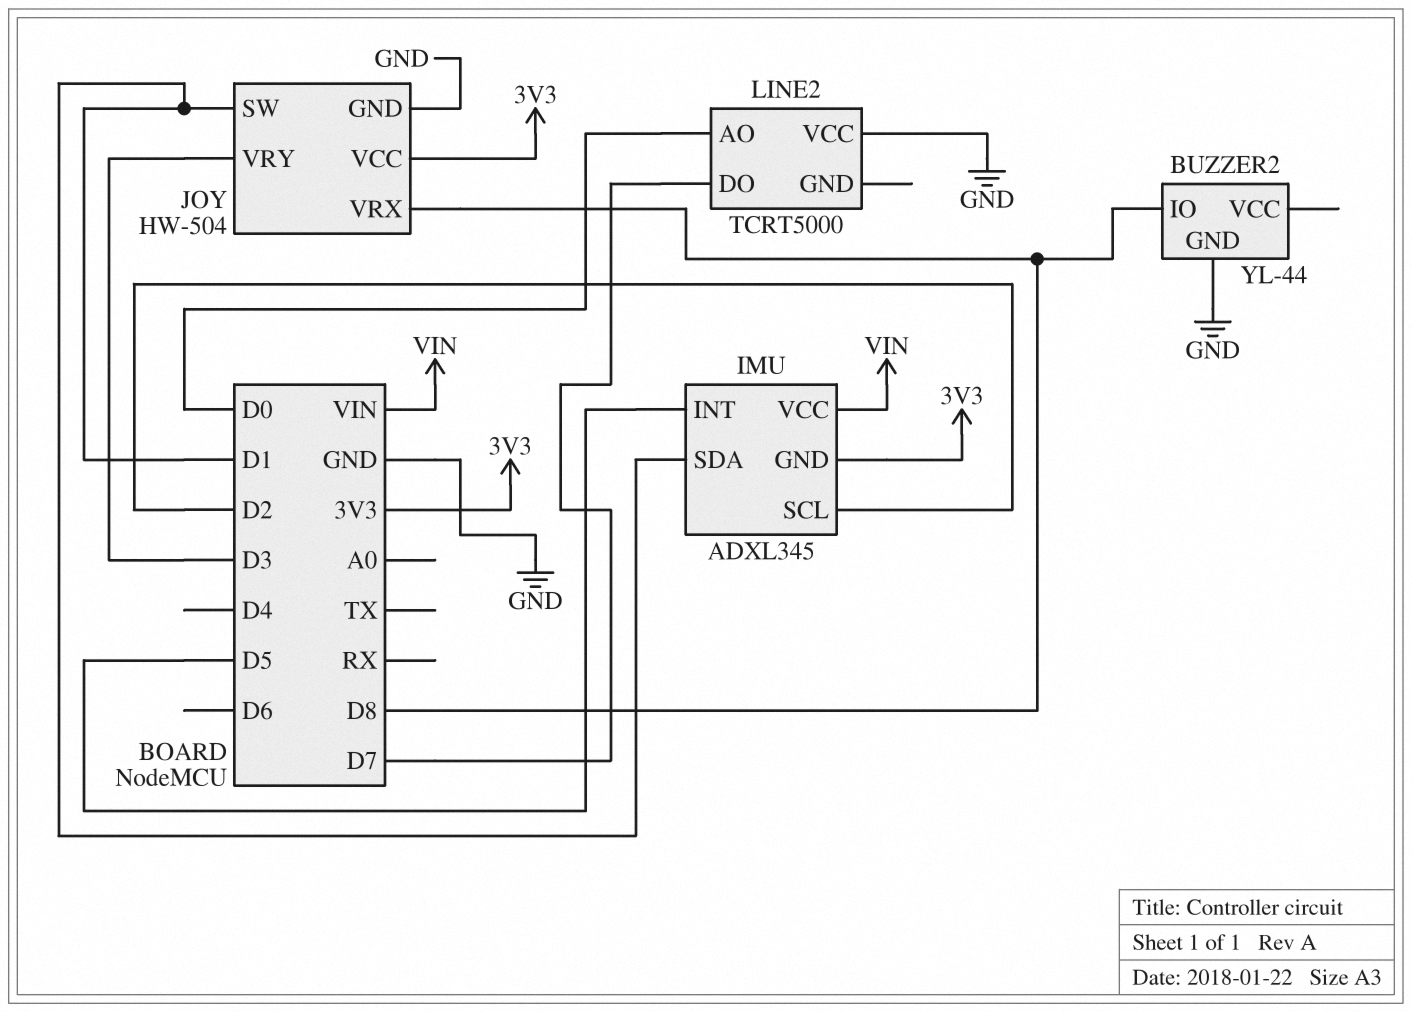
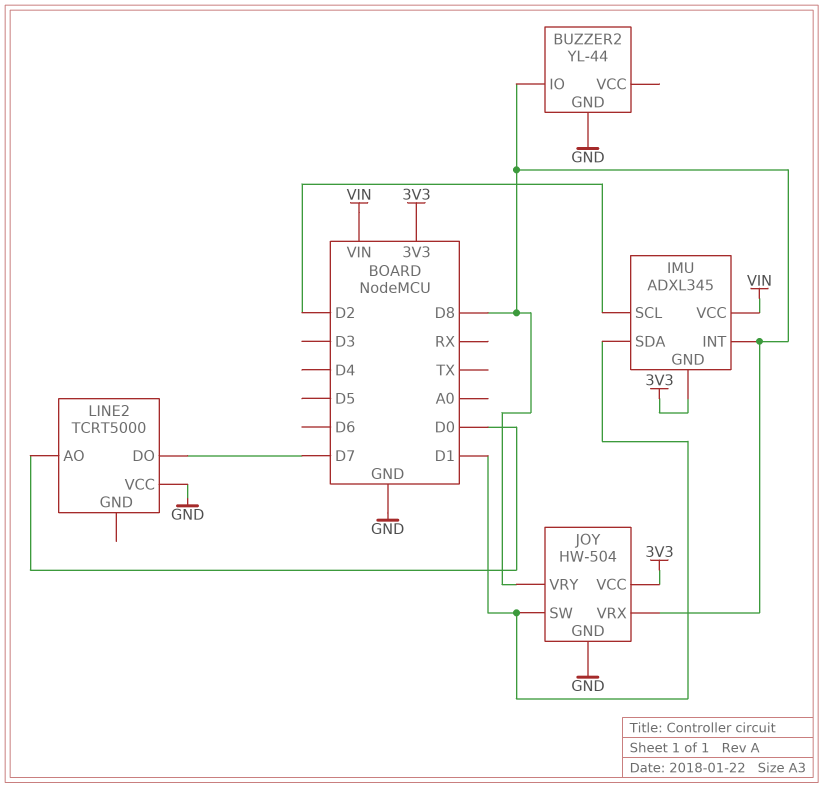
IMU pin INT: D5 -> D8
JOY pin VRY: D3 -> D8

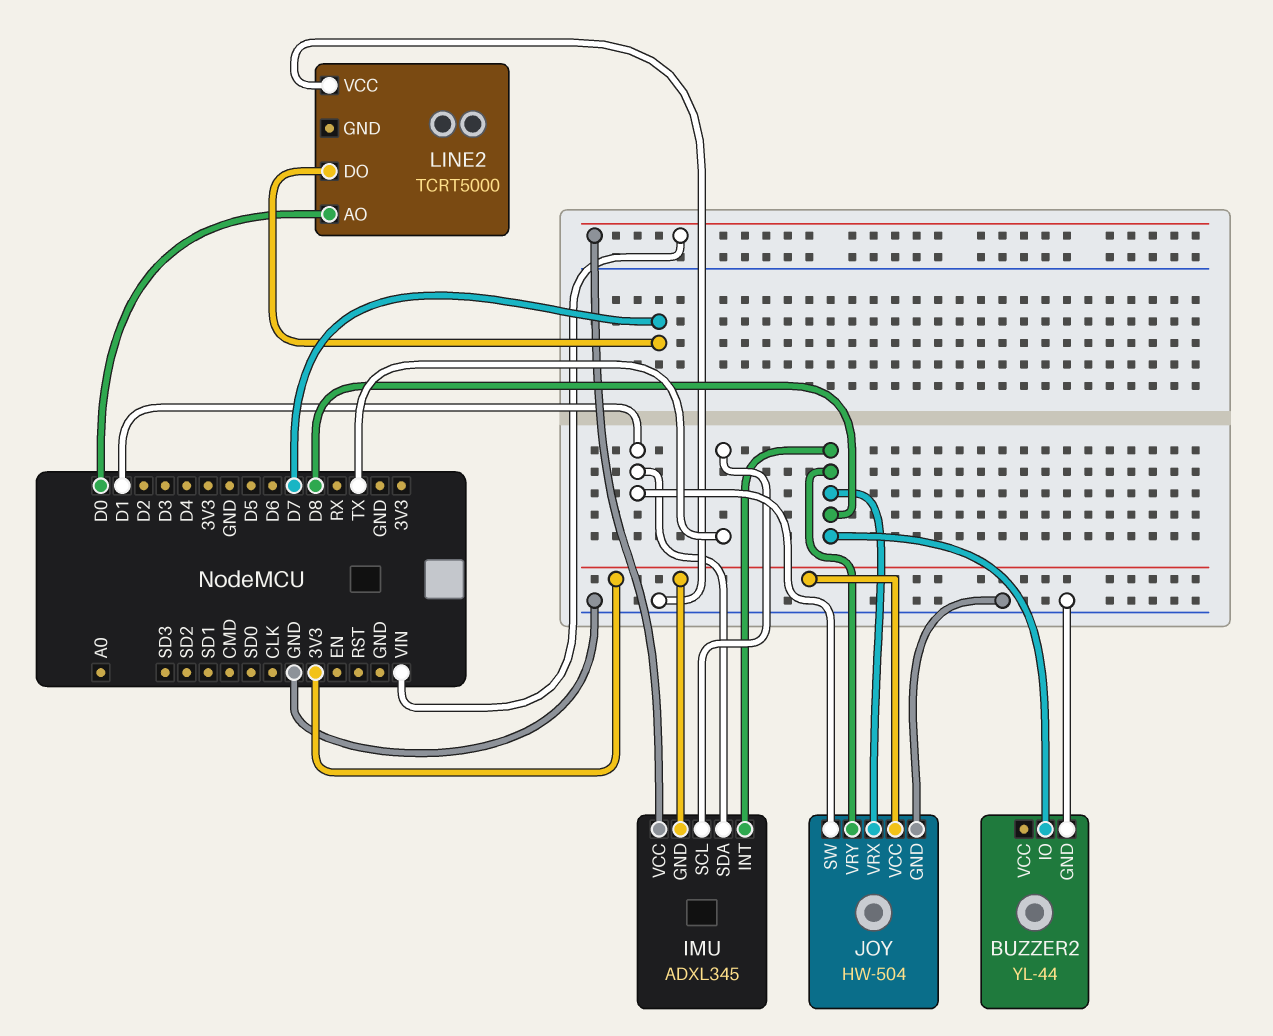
IMU pin SCL: D2 -> TX

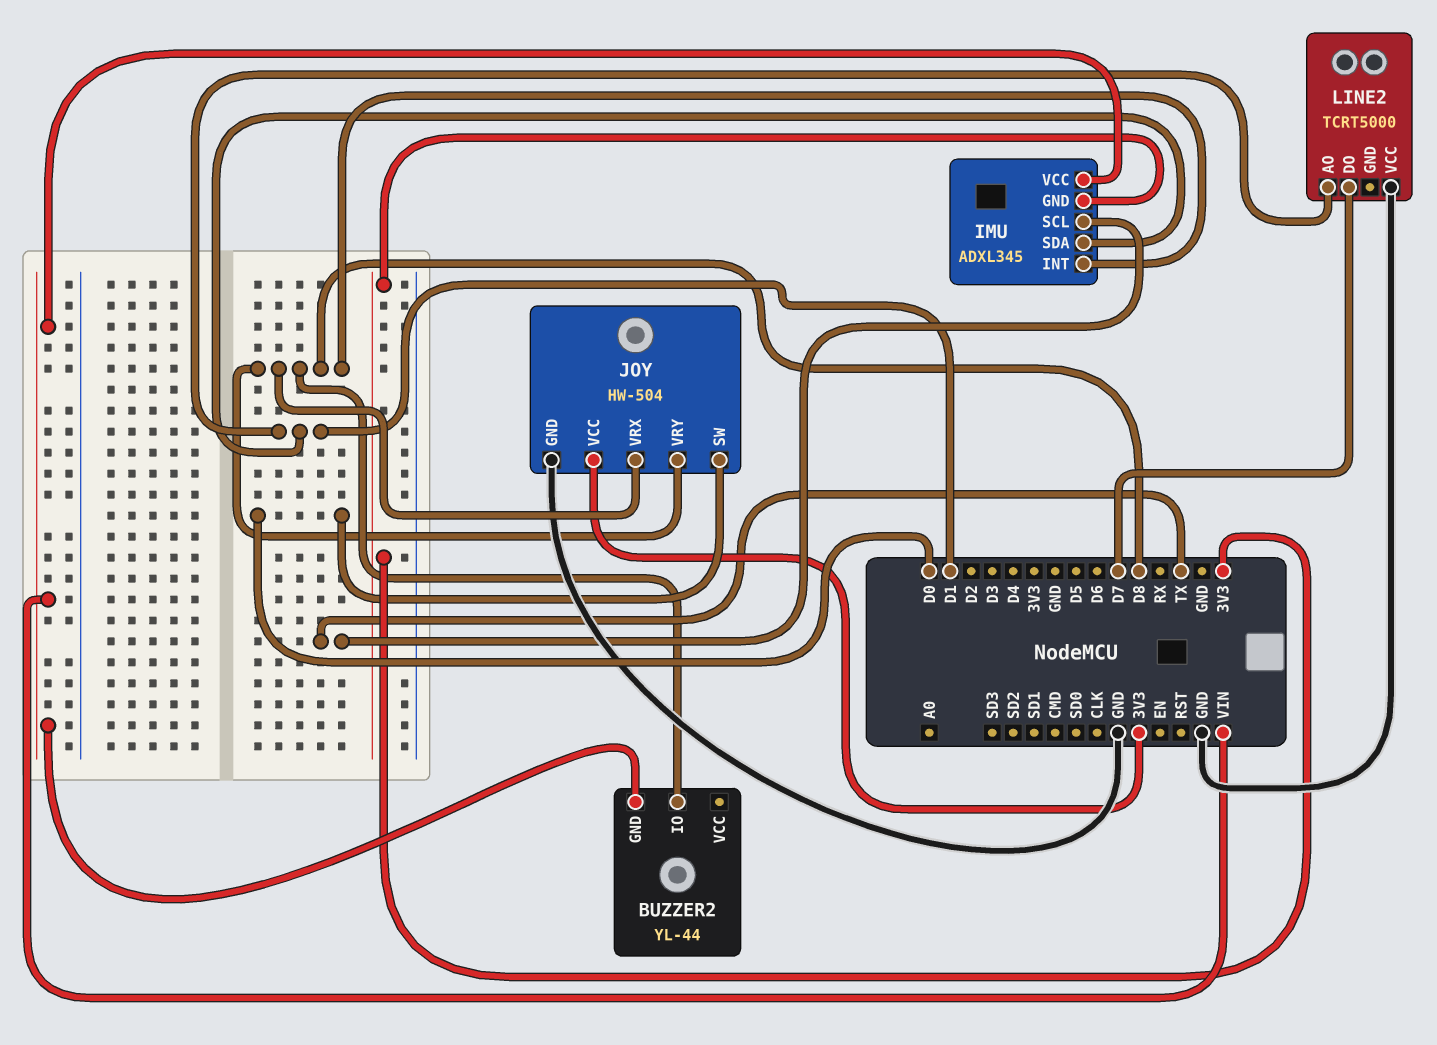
BUZZER2 pin GND: GND -> VIN
JOY pin SW: D1 -> D0
LINE2 pin AO: D0 -> D1

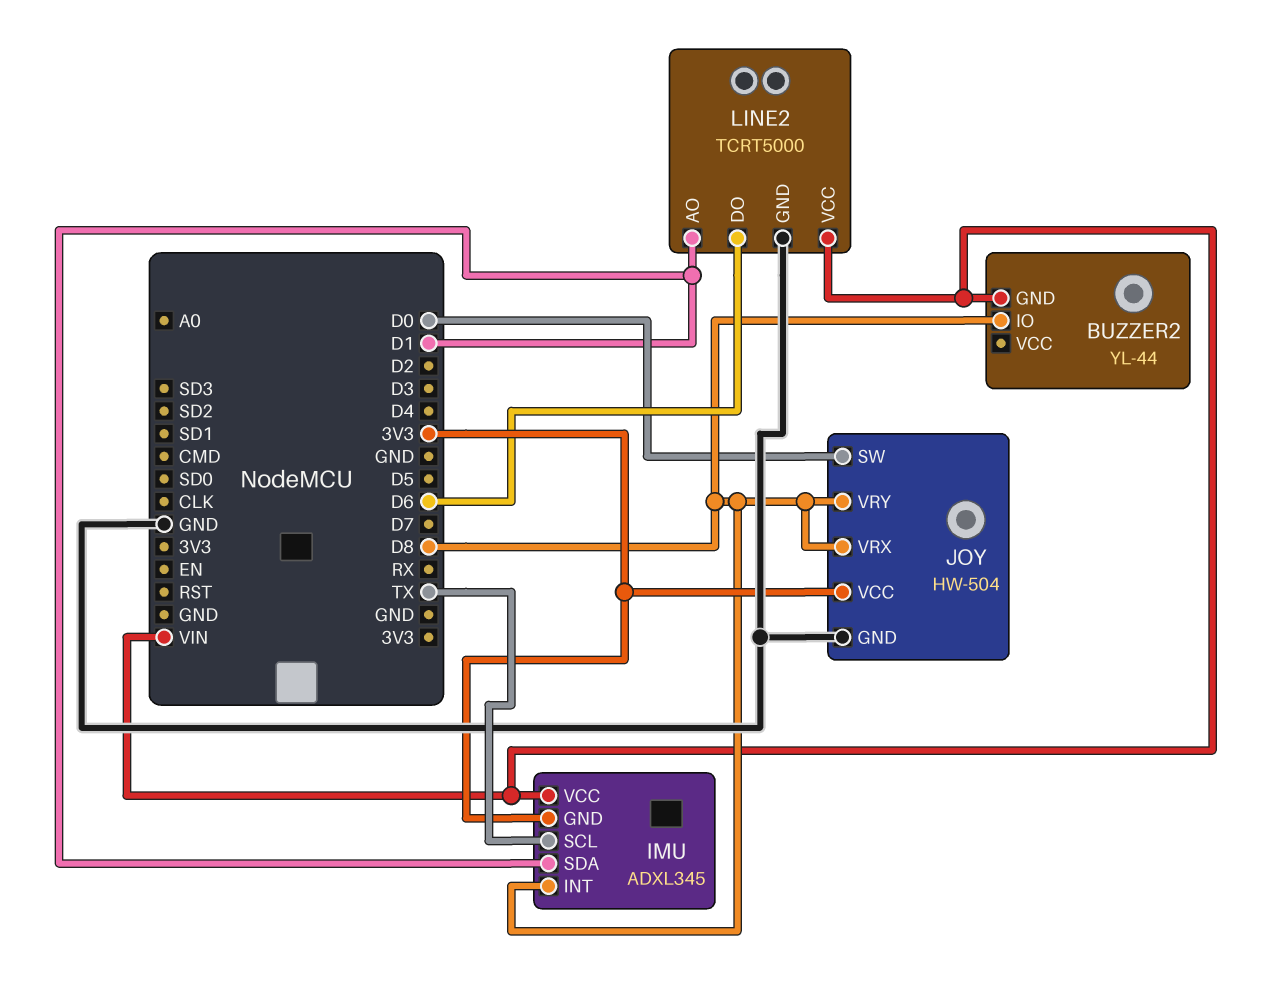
LINE2 pin DO: D7 -> D6
LINE2 pin GND: none -> GND
LINE2 pin VCC: GND -> VIN

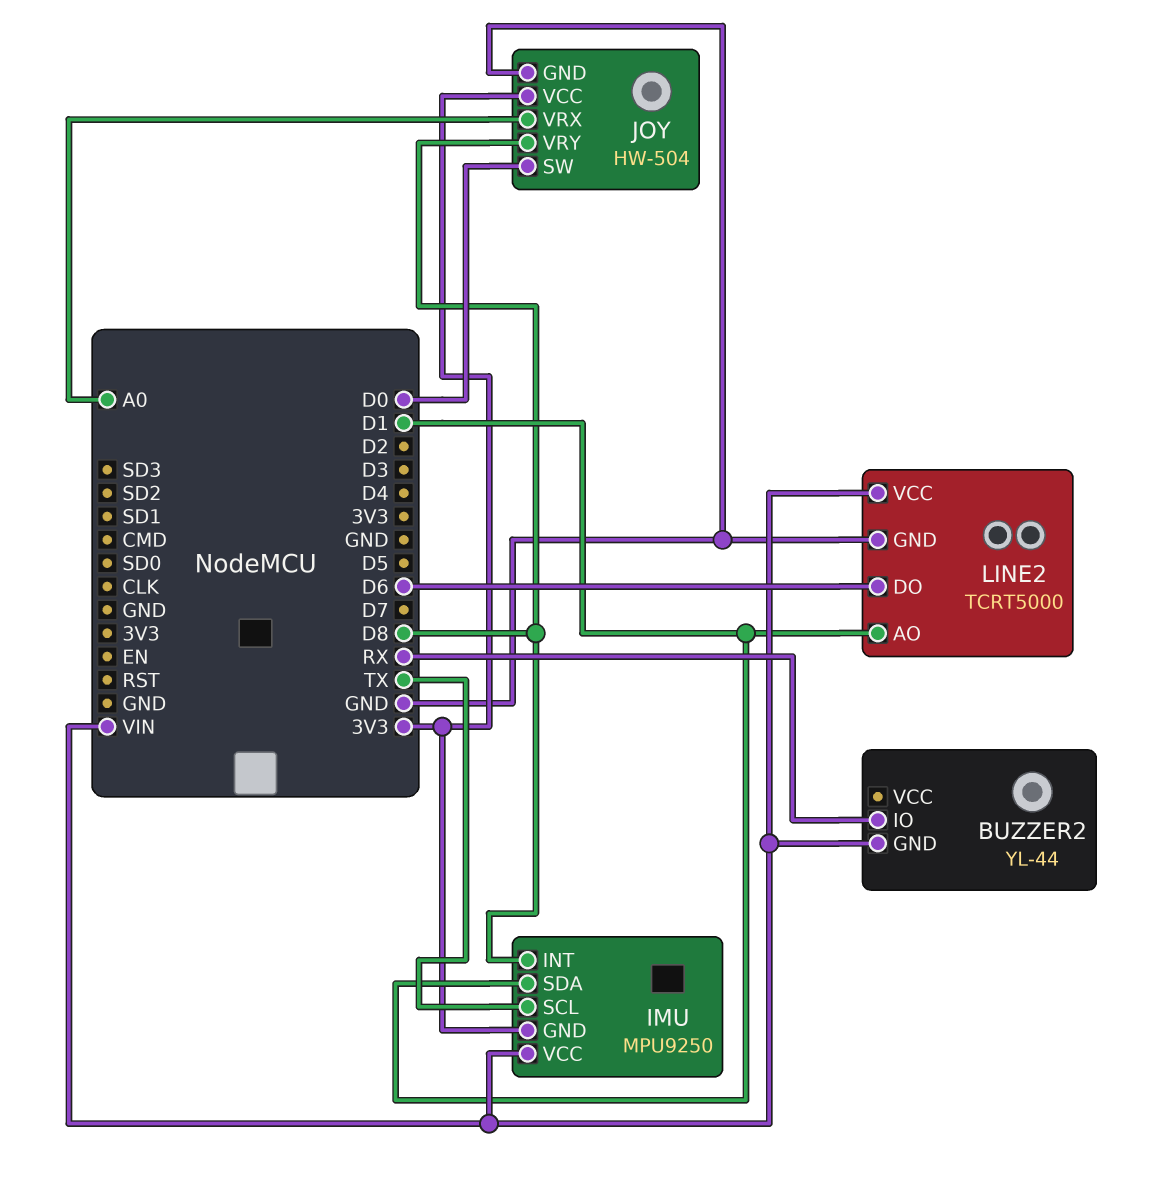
BUZZER2 pin IO: D8 -> RX
IMU: ADXL345 -> MPU9250
JOY pin VRX: D8 -> A0

